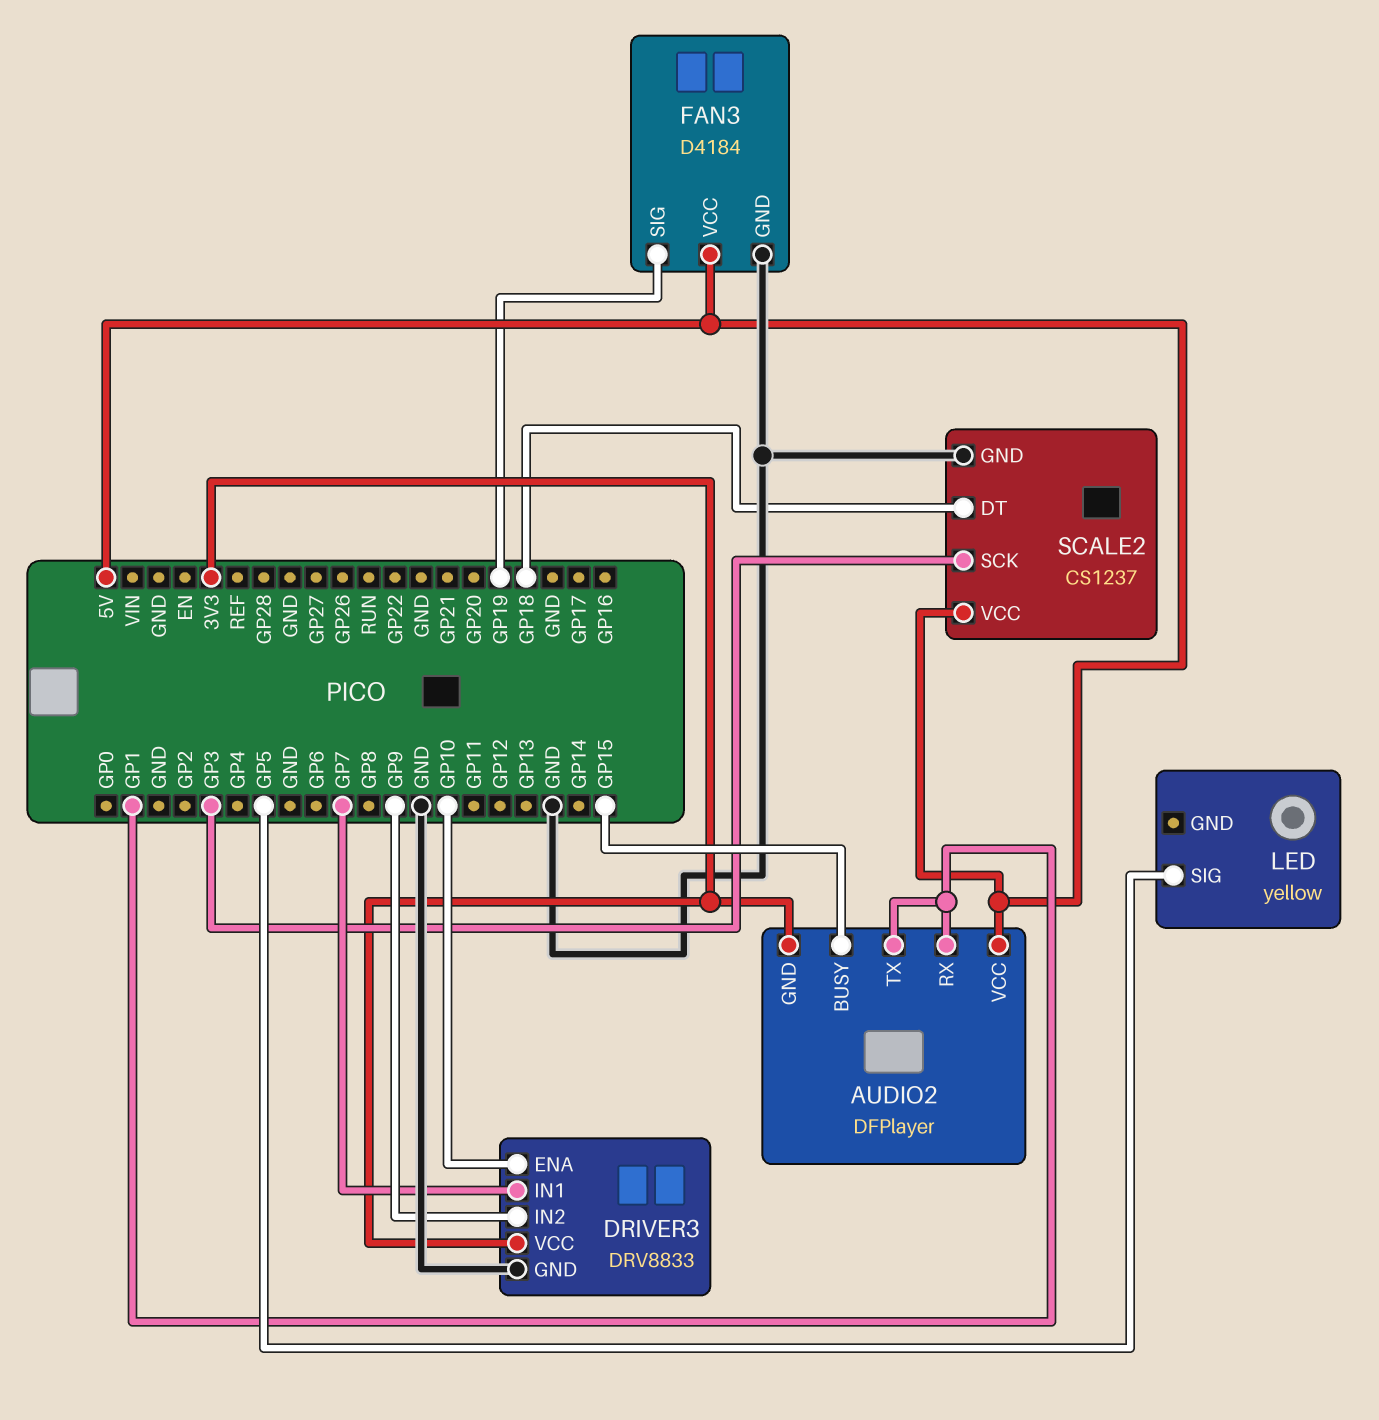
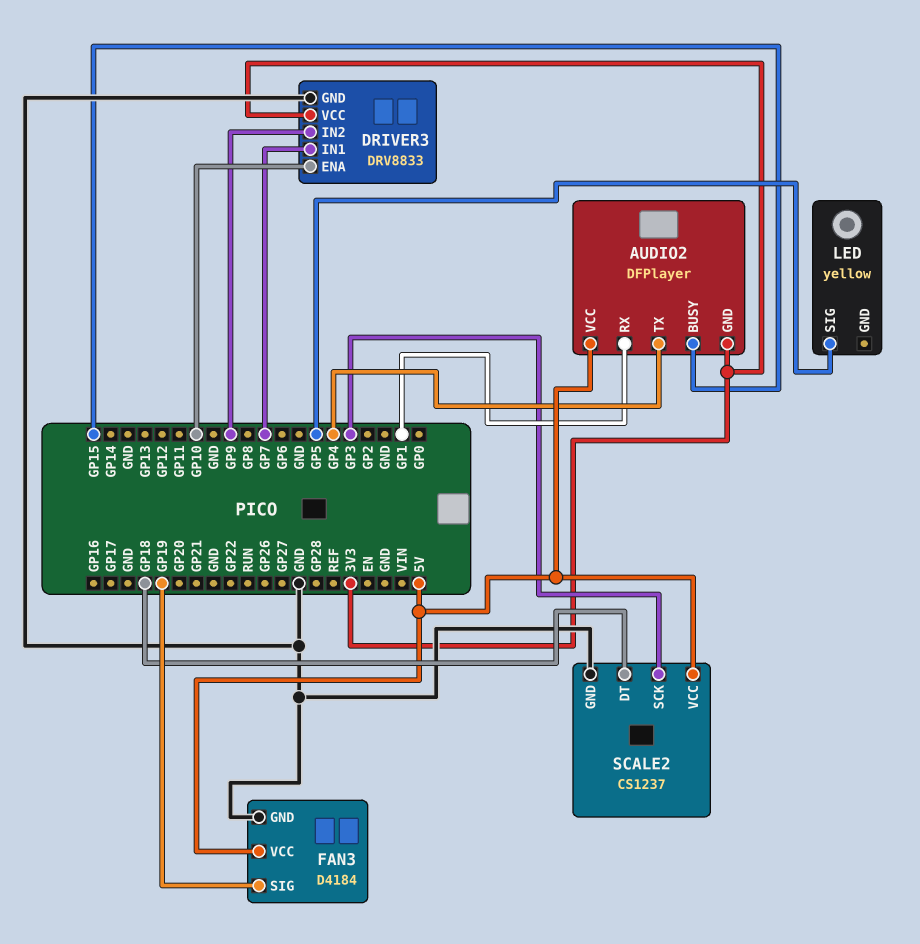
AUDIO2 pin TX: GP1 -> GP4

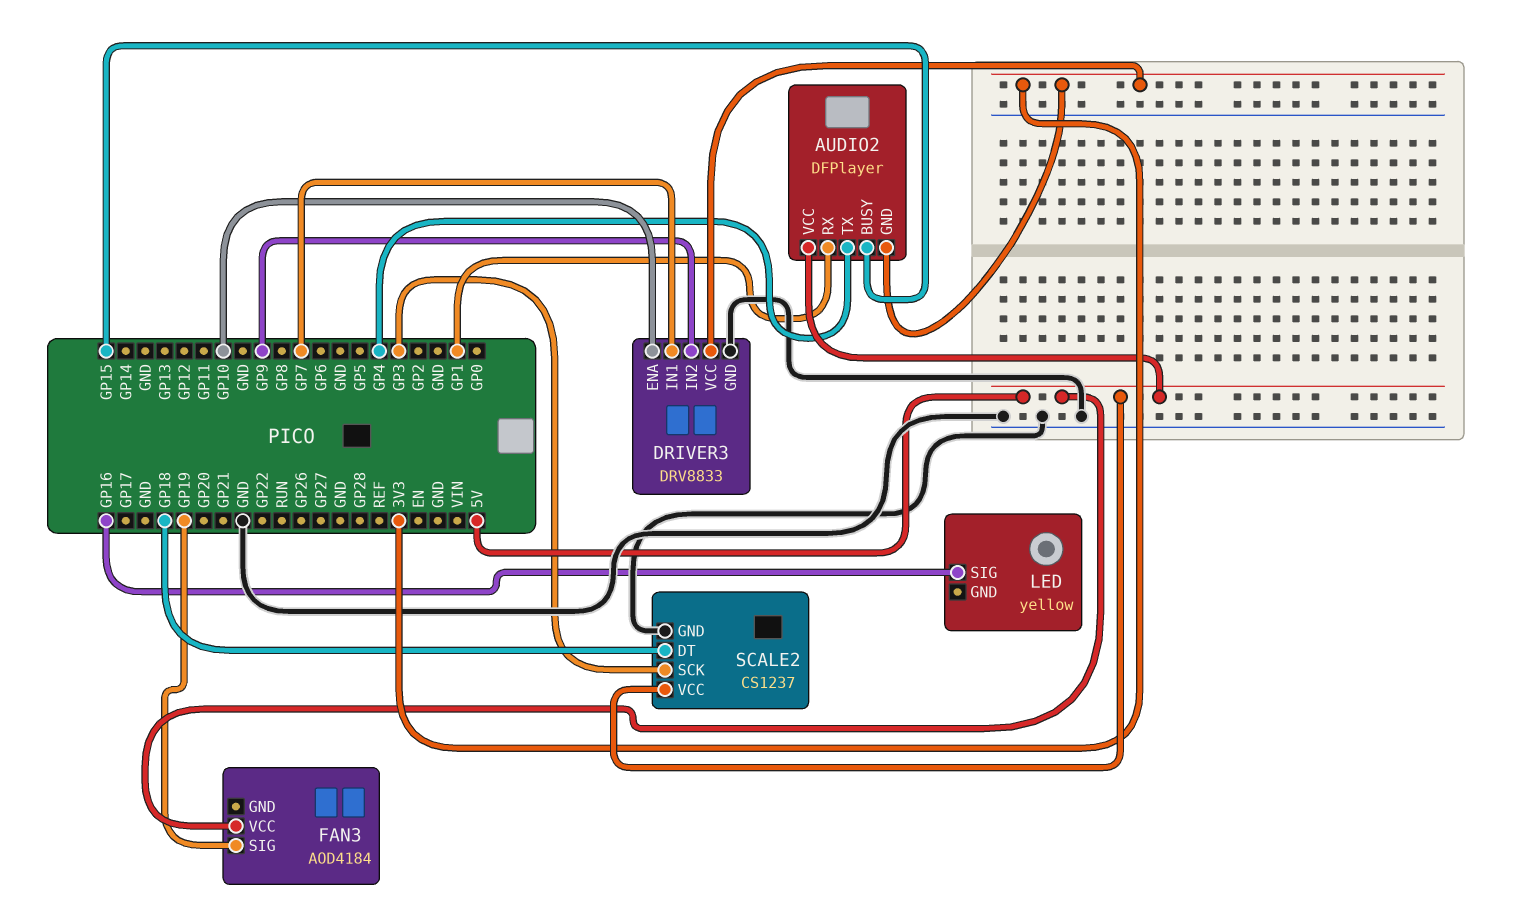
FAN3: D4184 -> AOD4184
FAN3 pin GND: GND -> none
LED pin SIG: GP5 -> GP16

